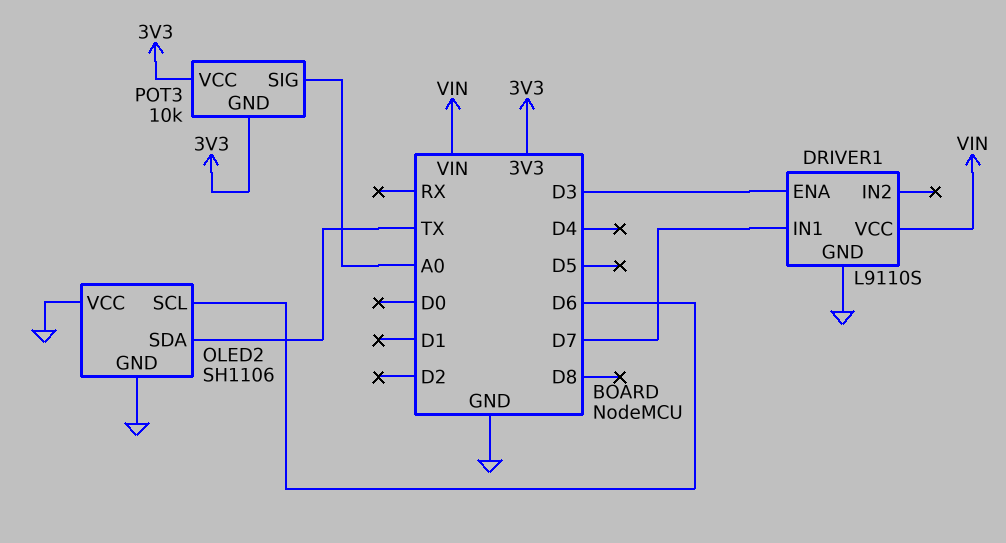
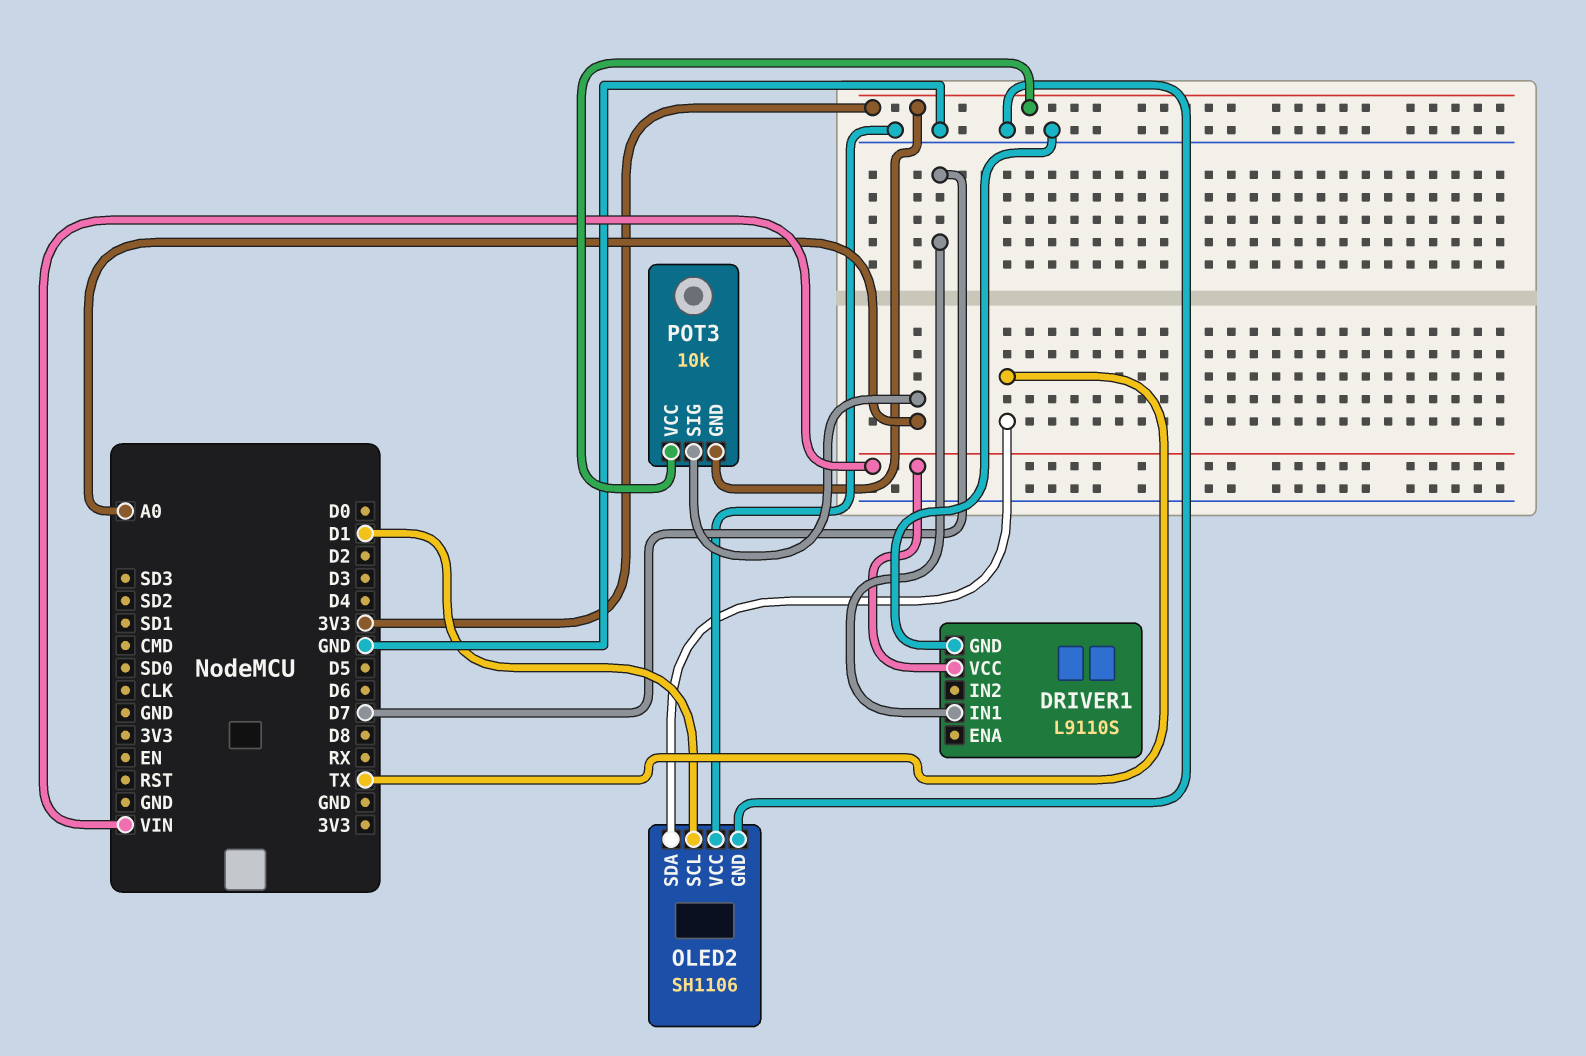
DRIVER1 pin ENA: D3 -> none
OLED2 pin SCL: D6 -> D1

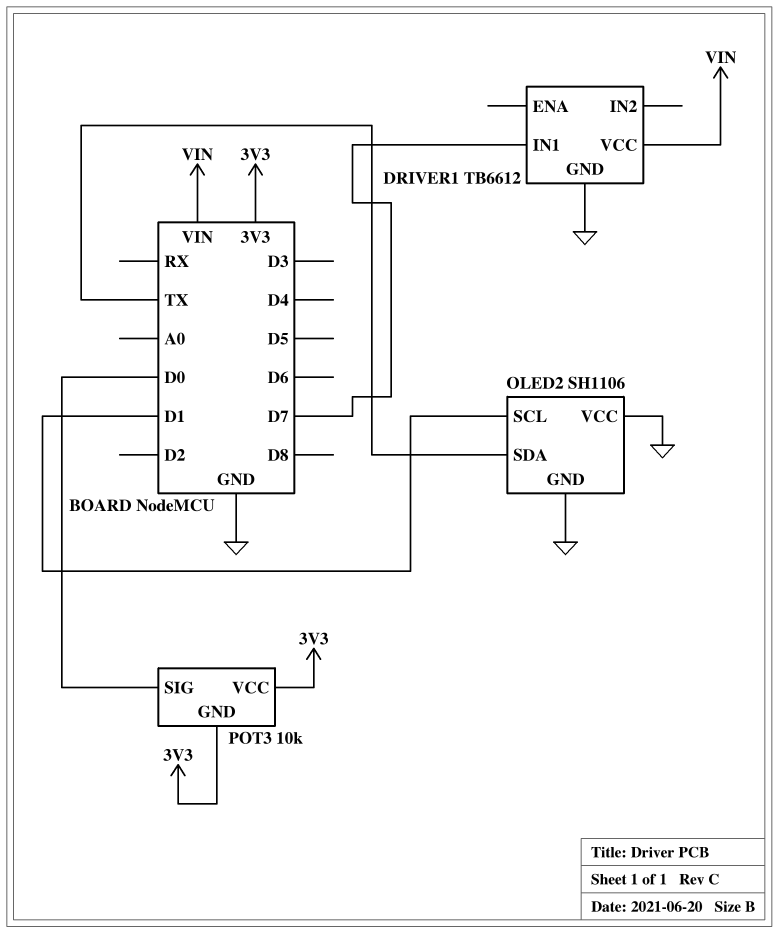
DRIVER1: L9110S -> TB6612
POT3 pin SIG: A0 -> D0

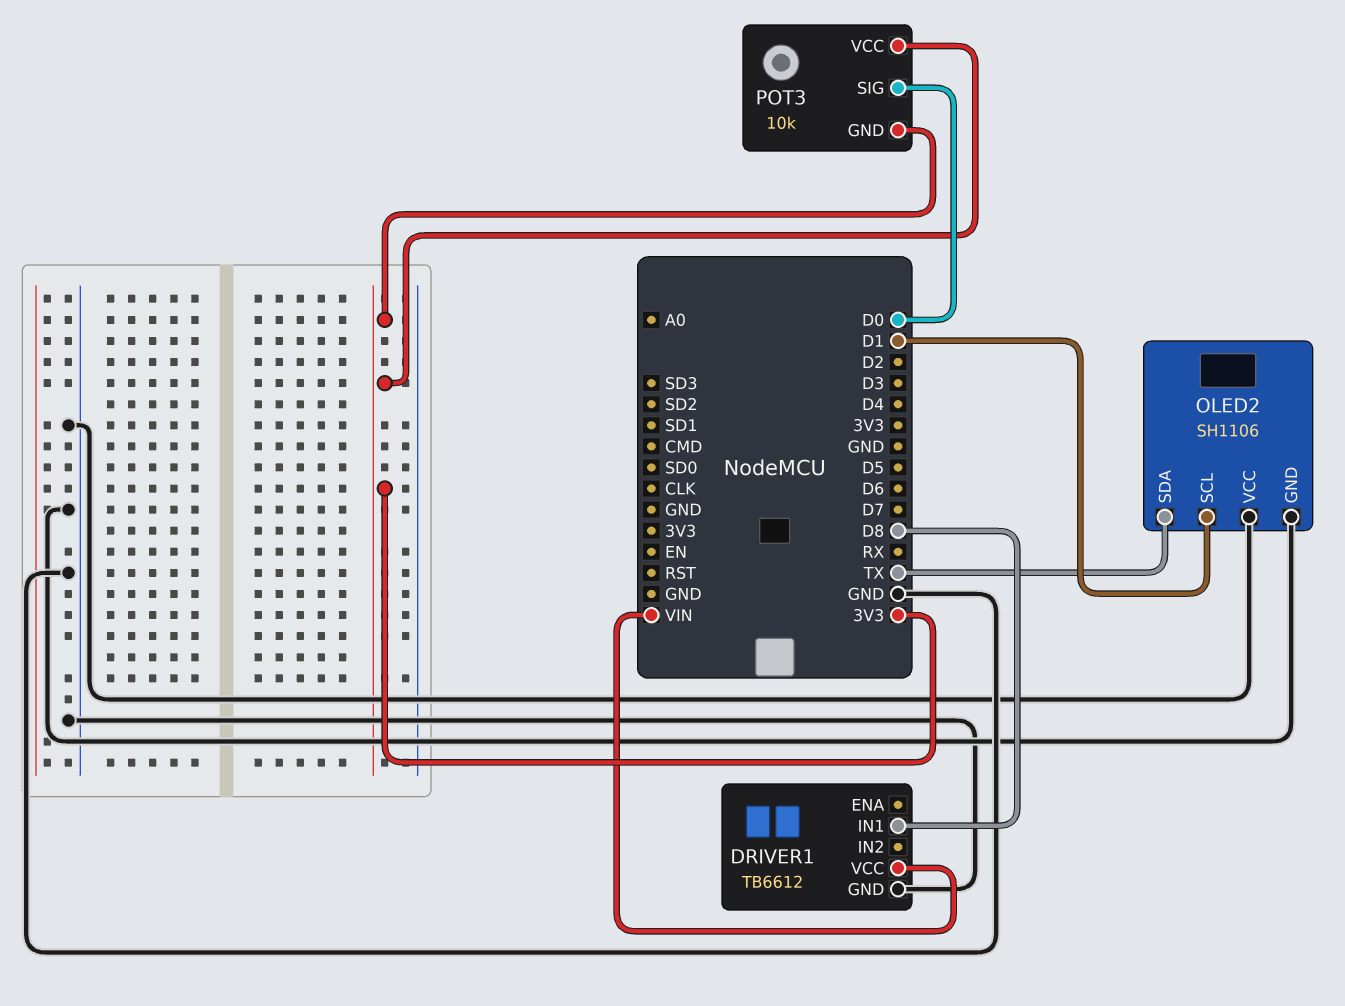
DRIVER1 pin IN1: D7 -> D8

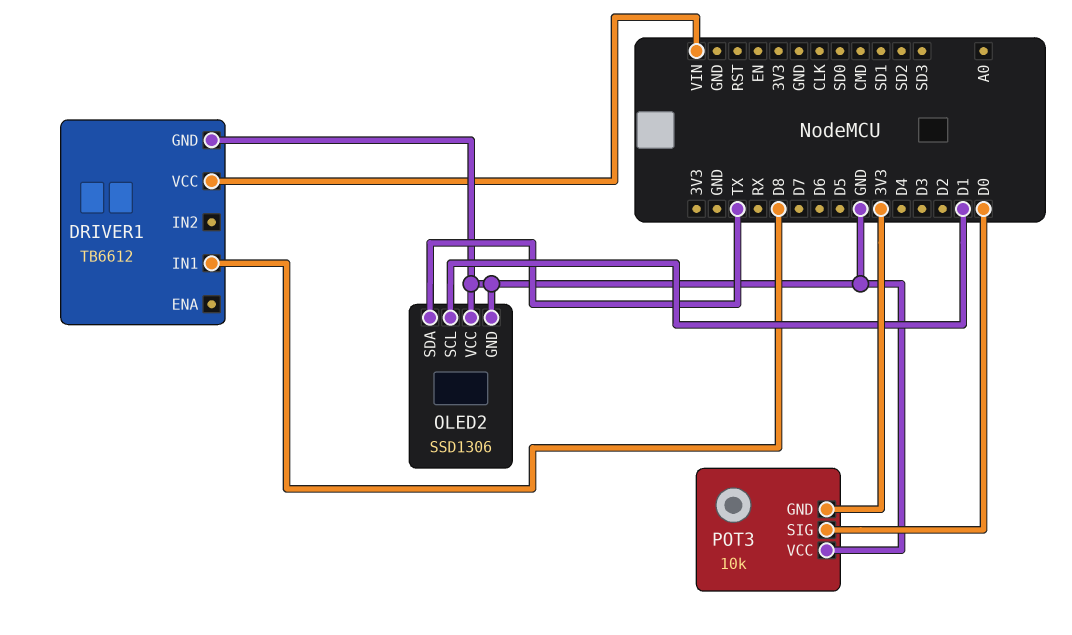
OLED2: SH1106 -> SSD1306
POT3 pin VCC: 3V3 -> GND

